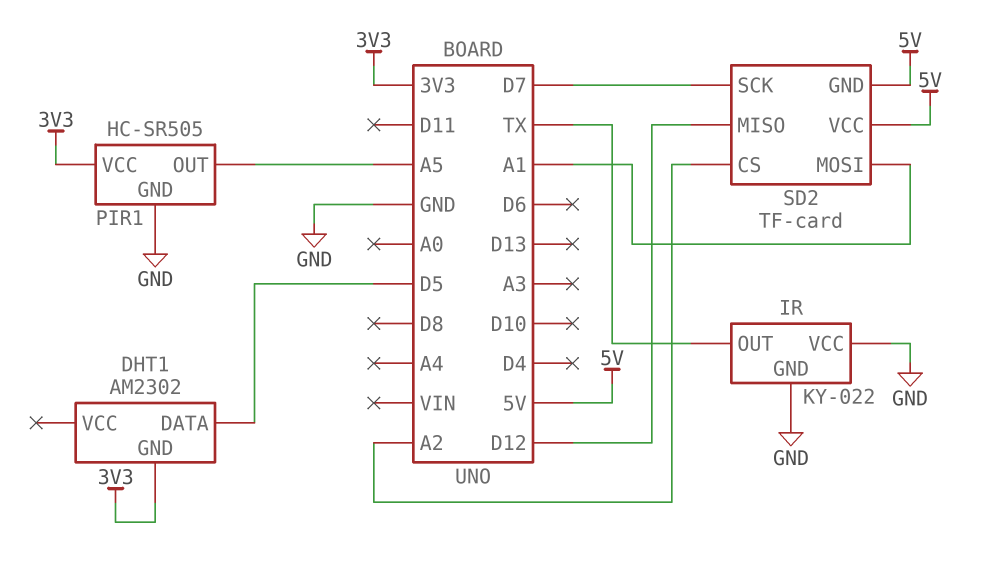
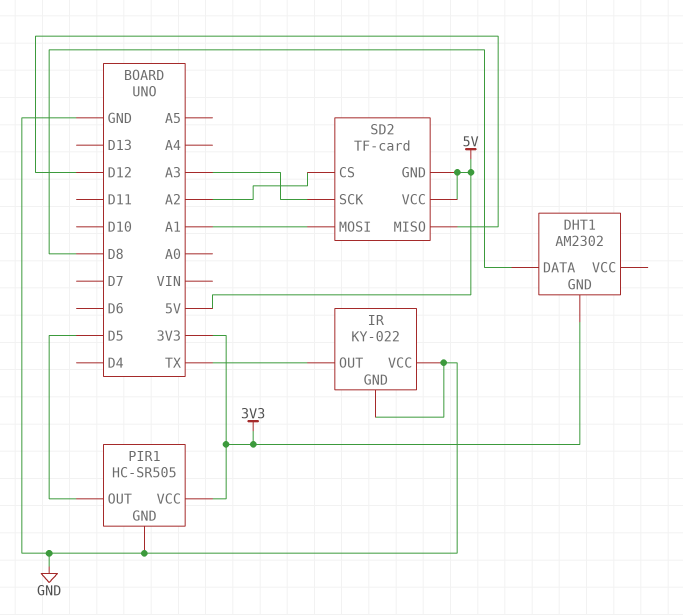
DHT1 pin DATA: D5 -> D8
PIR1 pin OUT: A5 -> D5
SD2 pin SCK: D7 -> A3

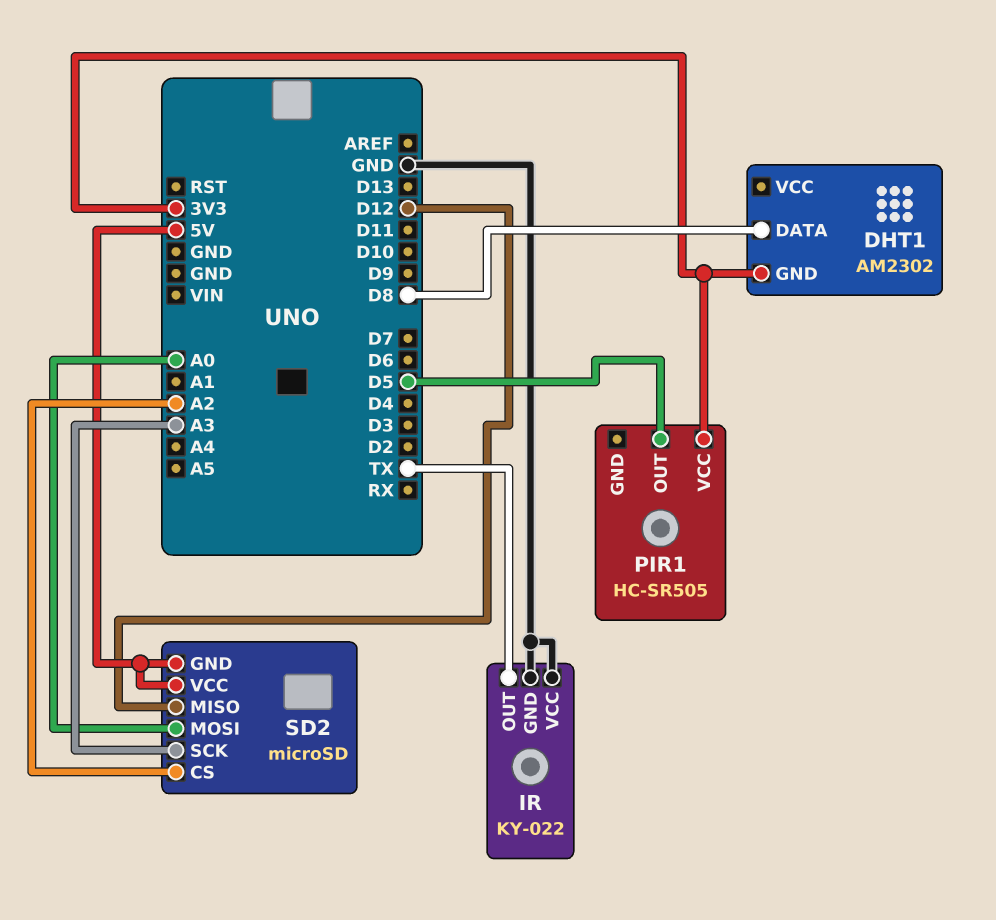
PIR1 pin GND: GND -> none
SD2: TF-card -> microSD
SD2 pin MOSI: A1 -> A0

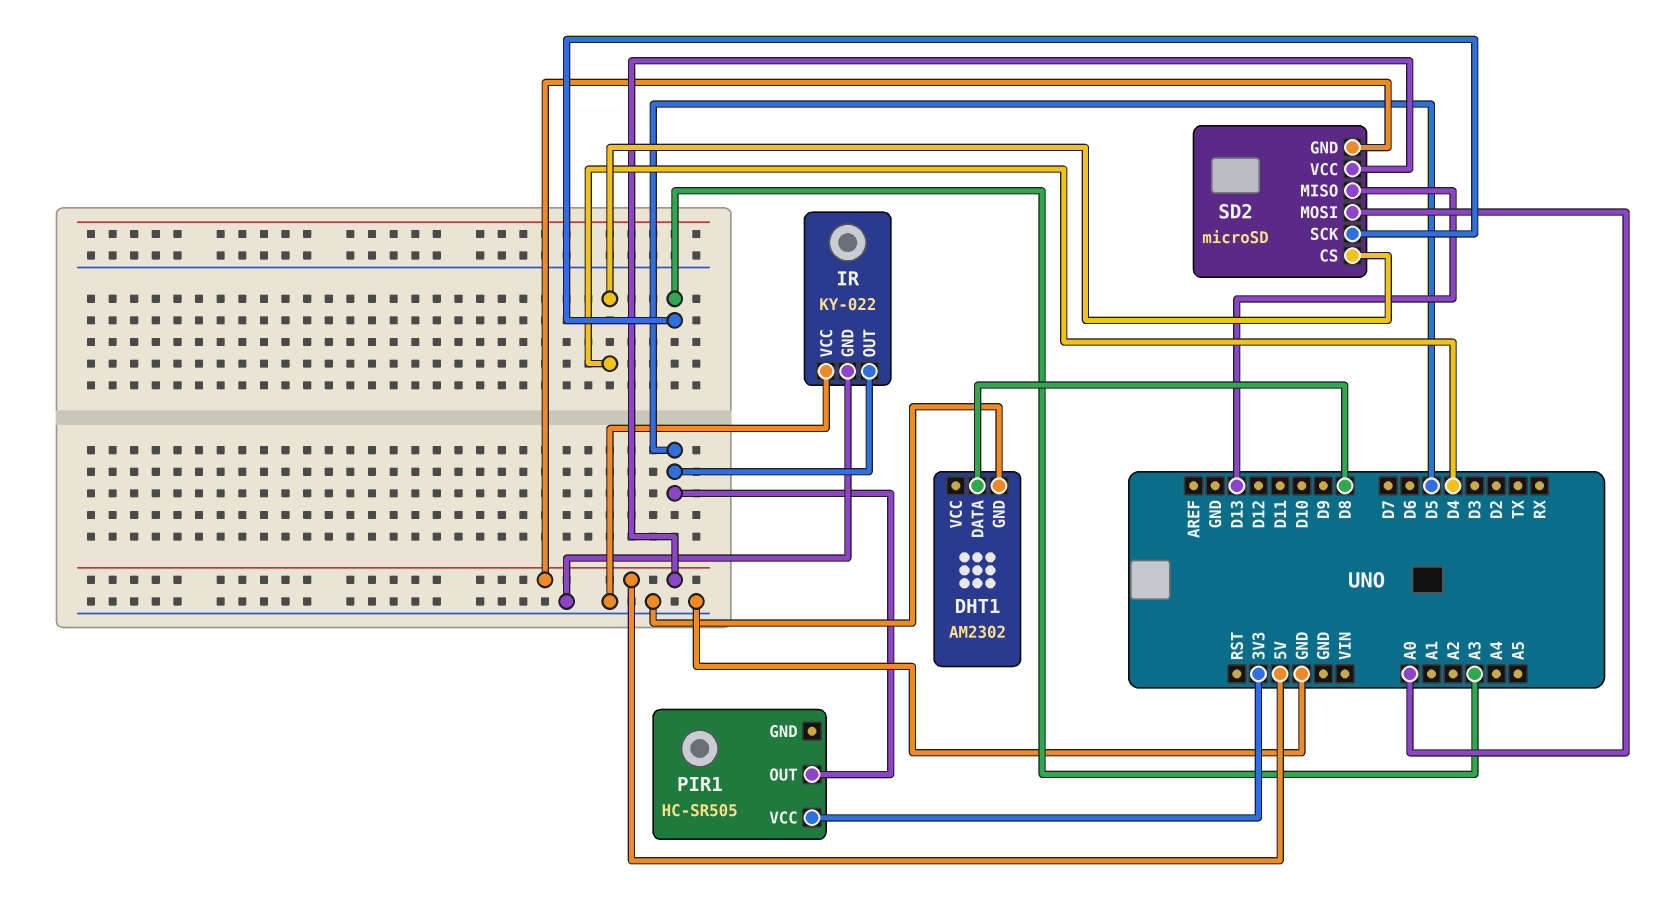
DHT1 pin GND: 3V3 -> GND
IR pin OUT: TX -> D5
SD2 pin CS: A2 -> D4
SD2 pin MISO: D12 -> D13

